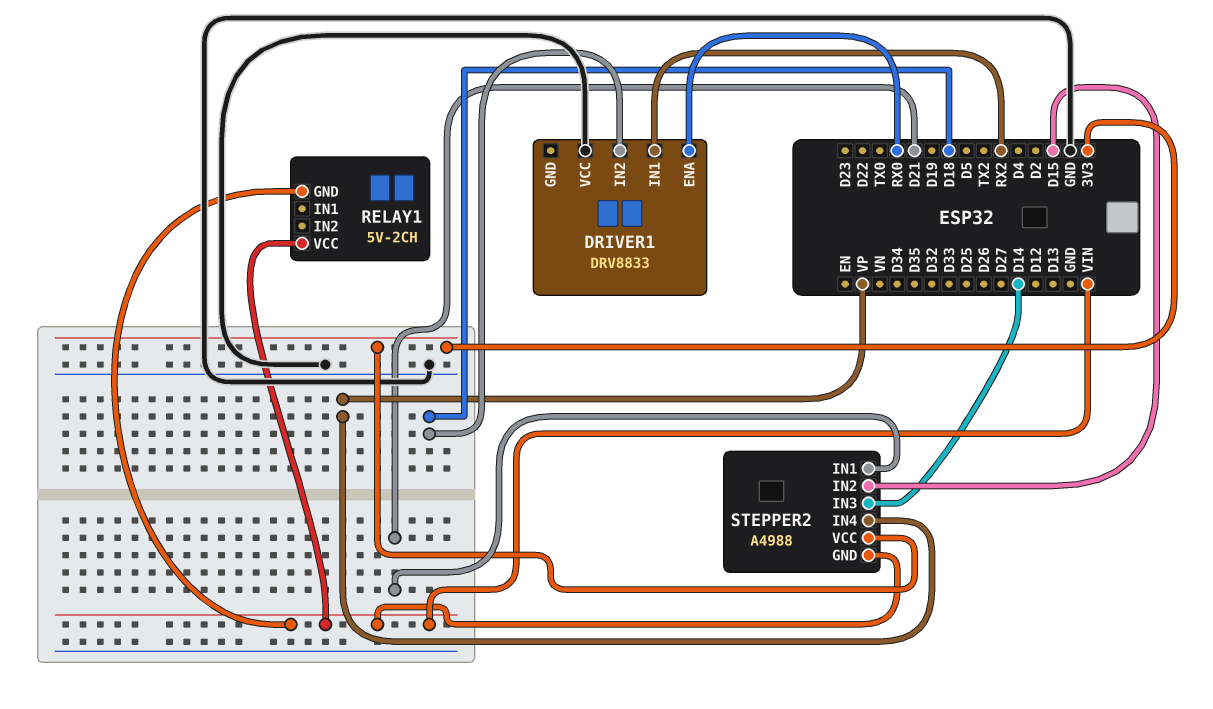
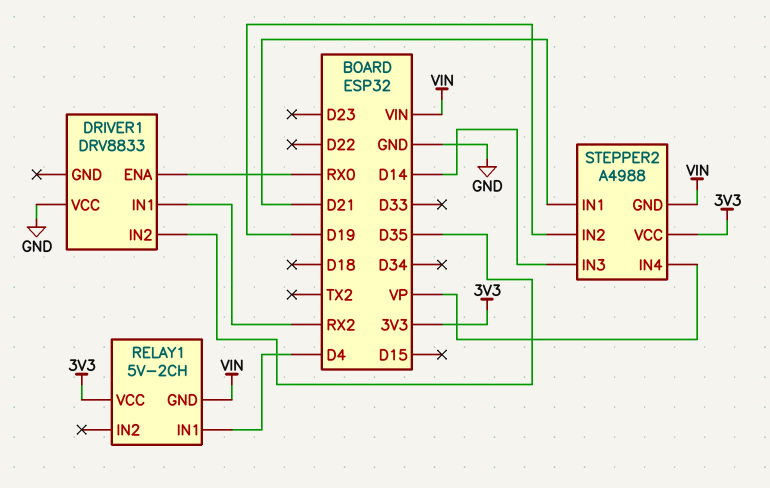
DRIVER1 pin IN2: D18 -> D35
RELAY1 pin IN1: none -> D4
RELAY1 pin VCC: VIN -> 3V3
STEPPER2 pin IN2: D15 -> D19

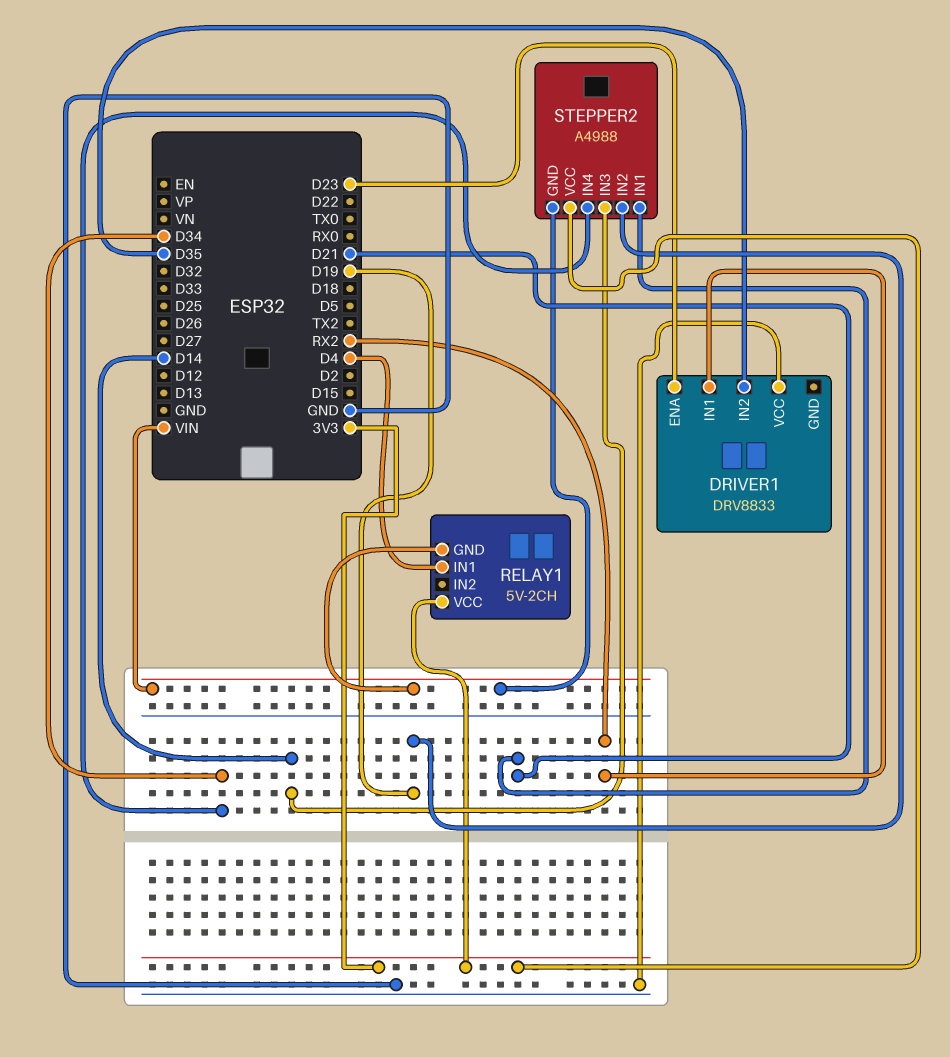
DRIVER1 pin ENA: RX0 -> D23
STEPPER2 pin IN4: VP -> D34

